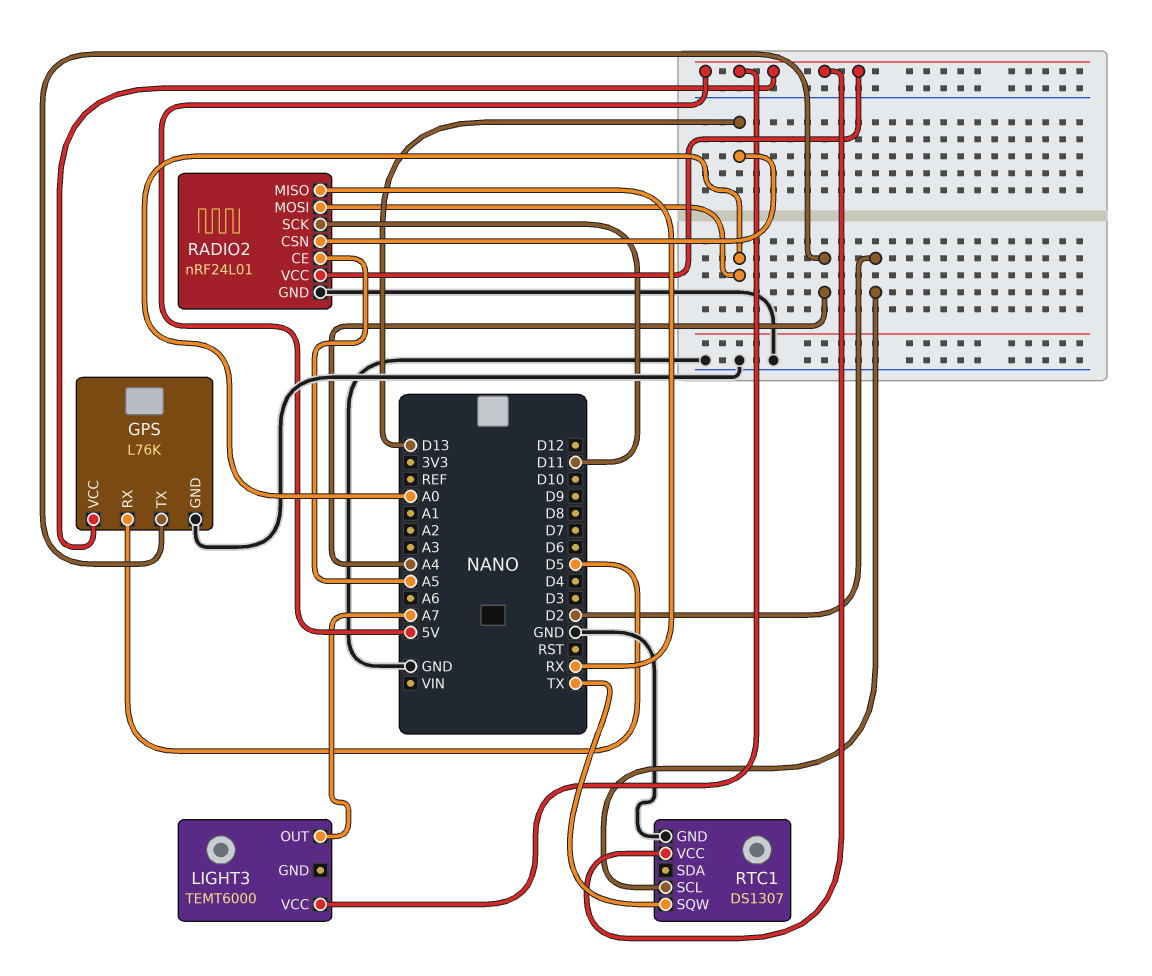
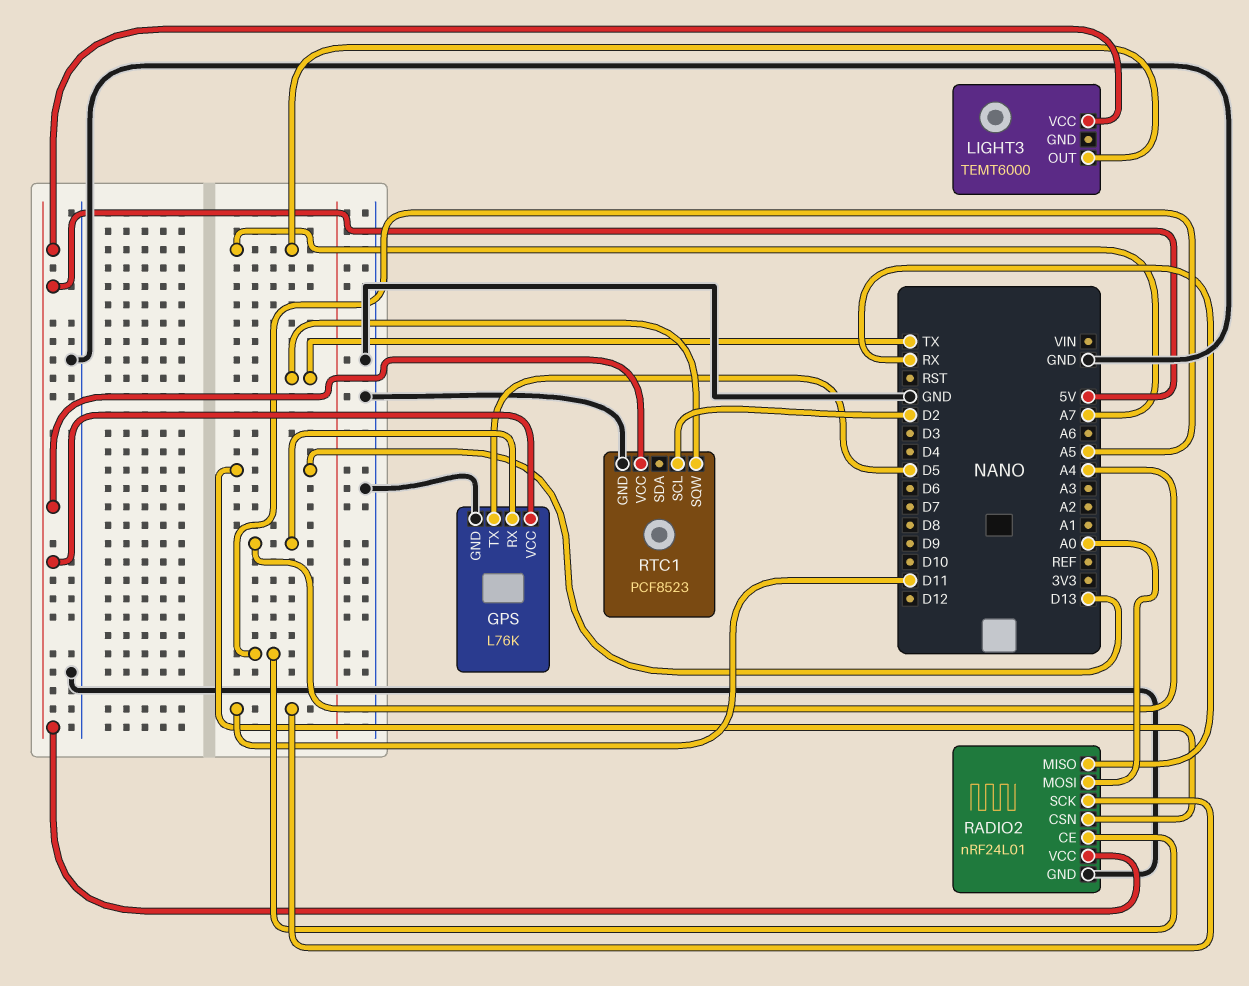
GPS pin RX: D5 -> A4
GPS pin TX: A4 -> D5
RTC1: DS1307 -> PCF8523

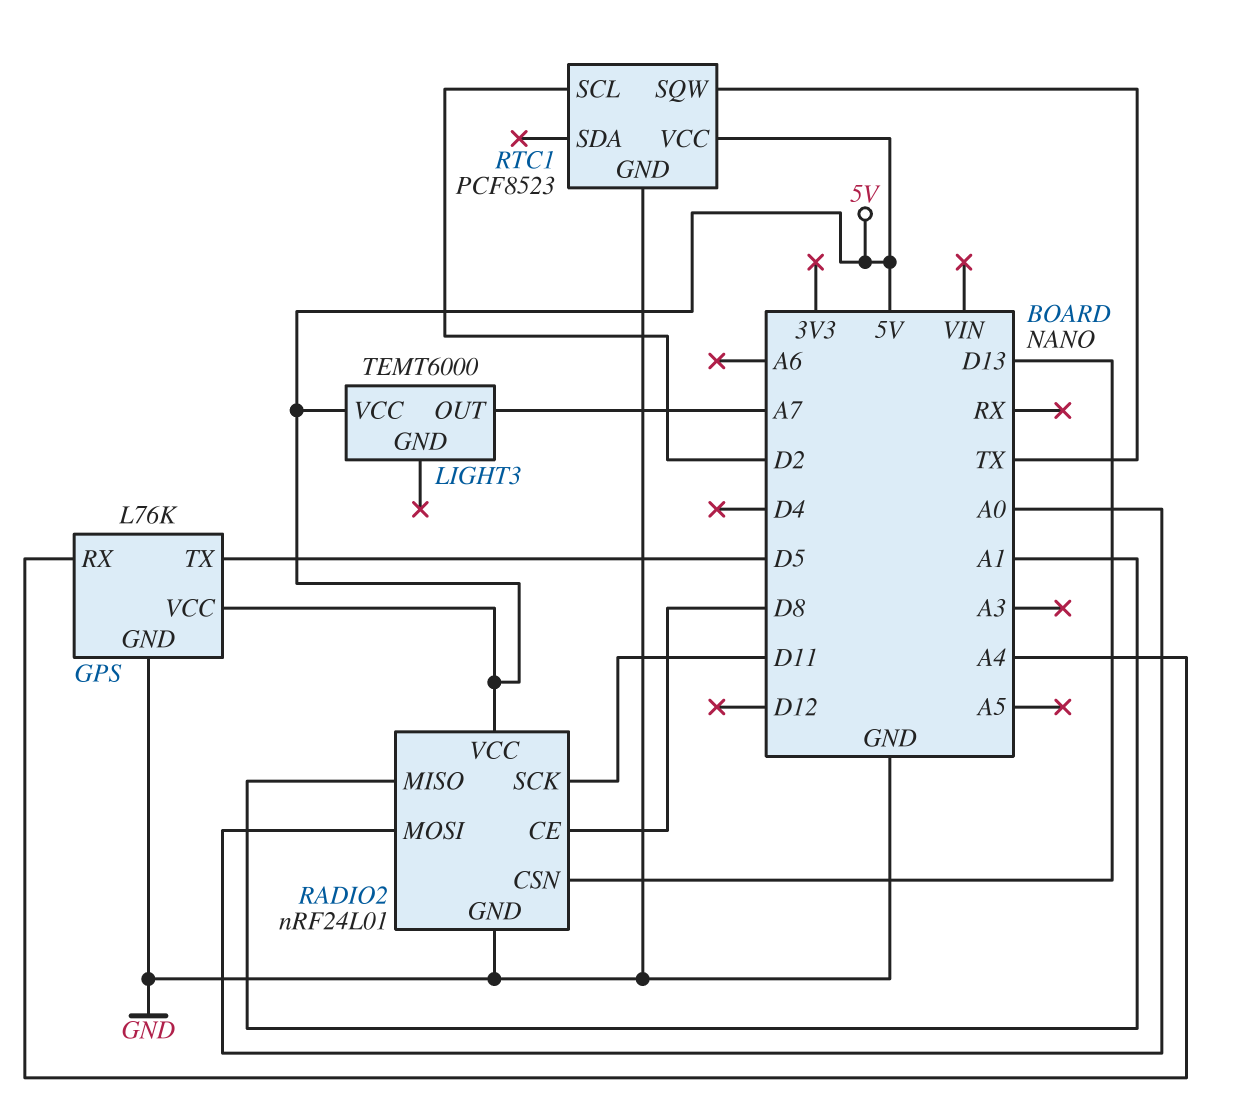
RADIO2 pin CE: A5 -> D8
RADIO2 pin MISO: RX -> A1

